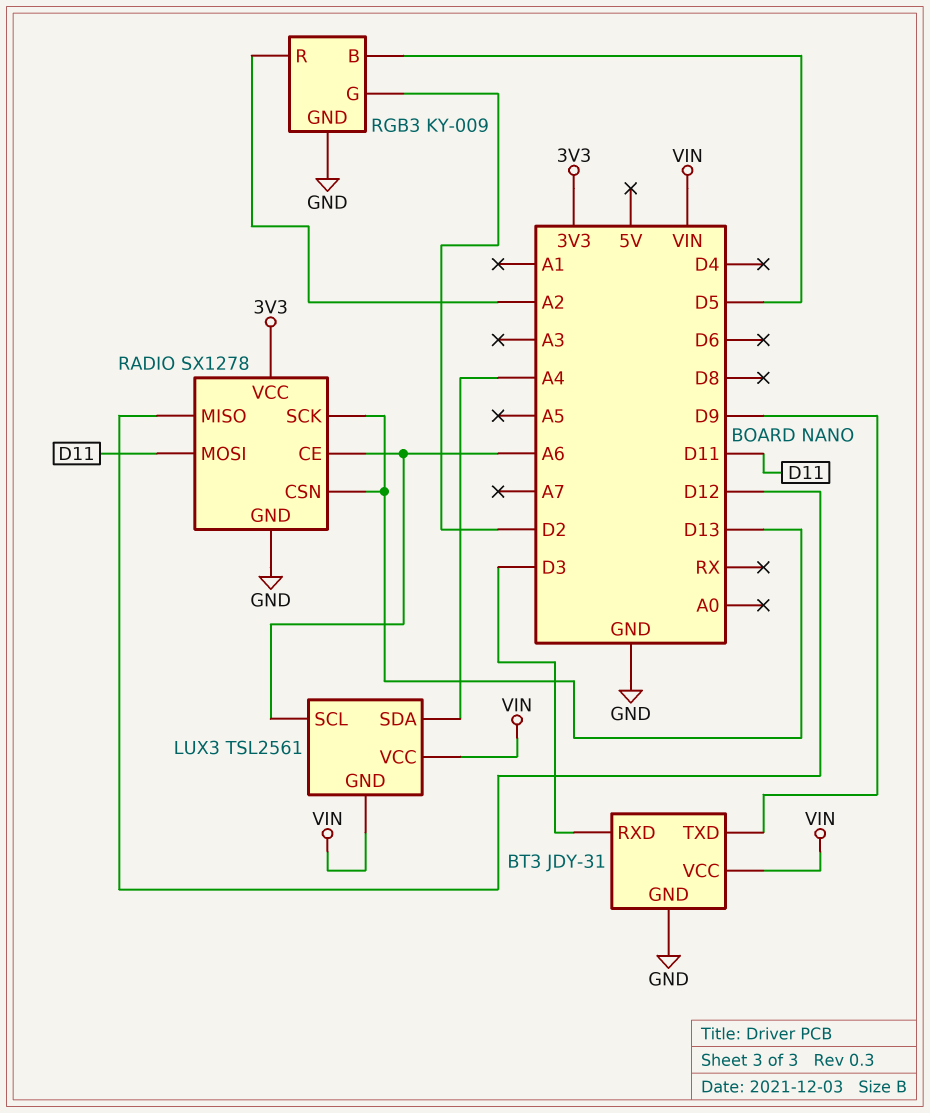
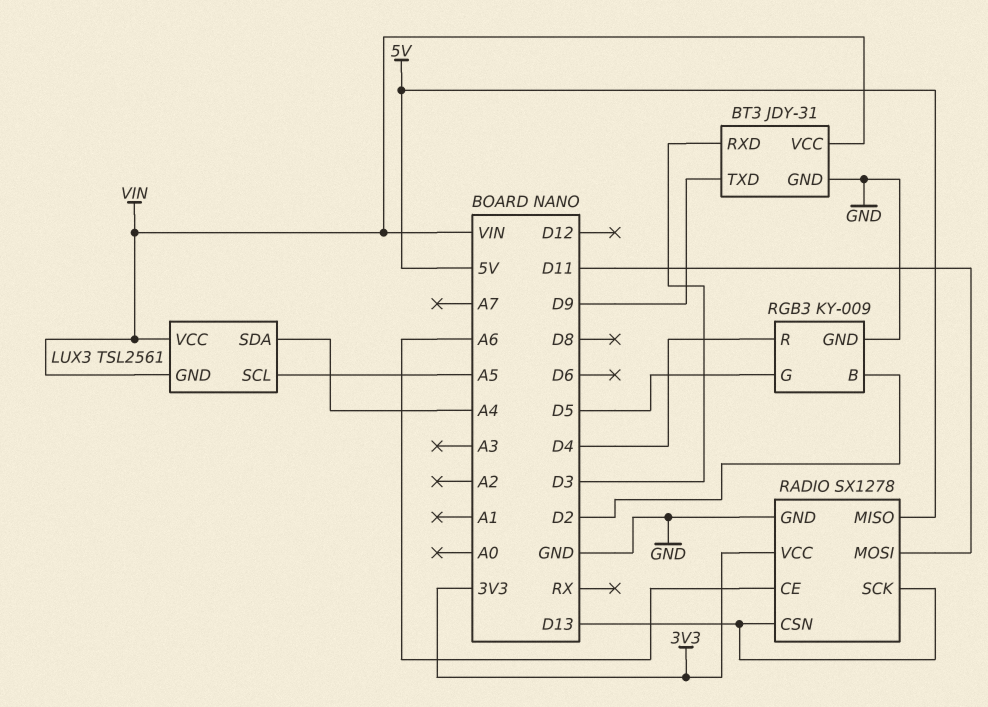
LUX3 pin SCL: A6 -> A5
RADIO pin MISO: D12 -> 5V
RGB3 pin B: D5 -> D2
RGB3 pin G: D2 -> D5
RGB3 pin R: A2 -> D4

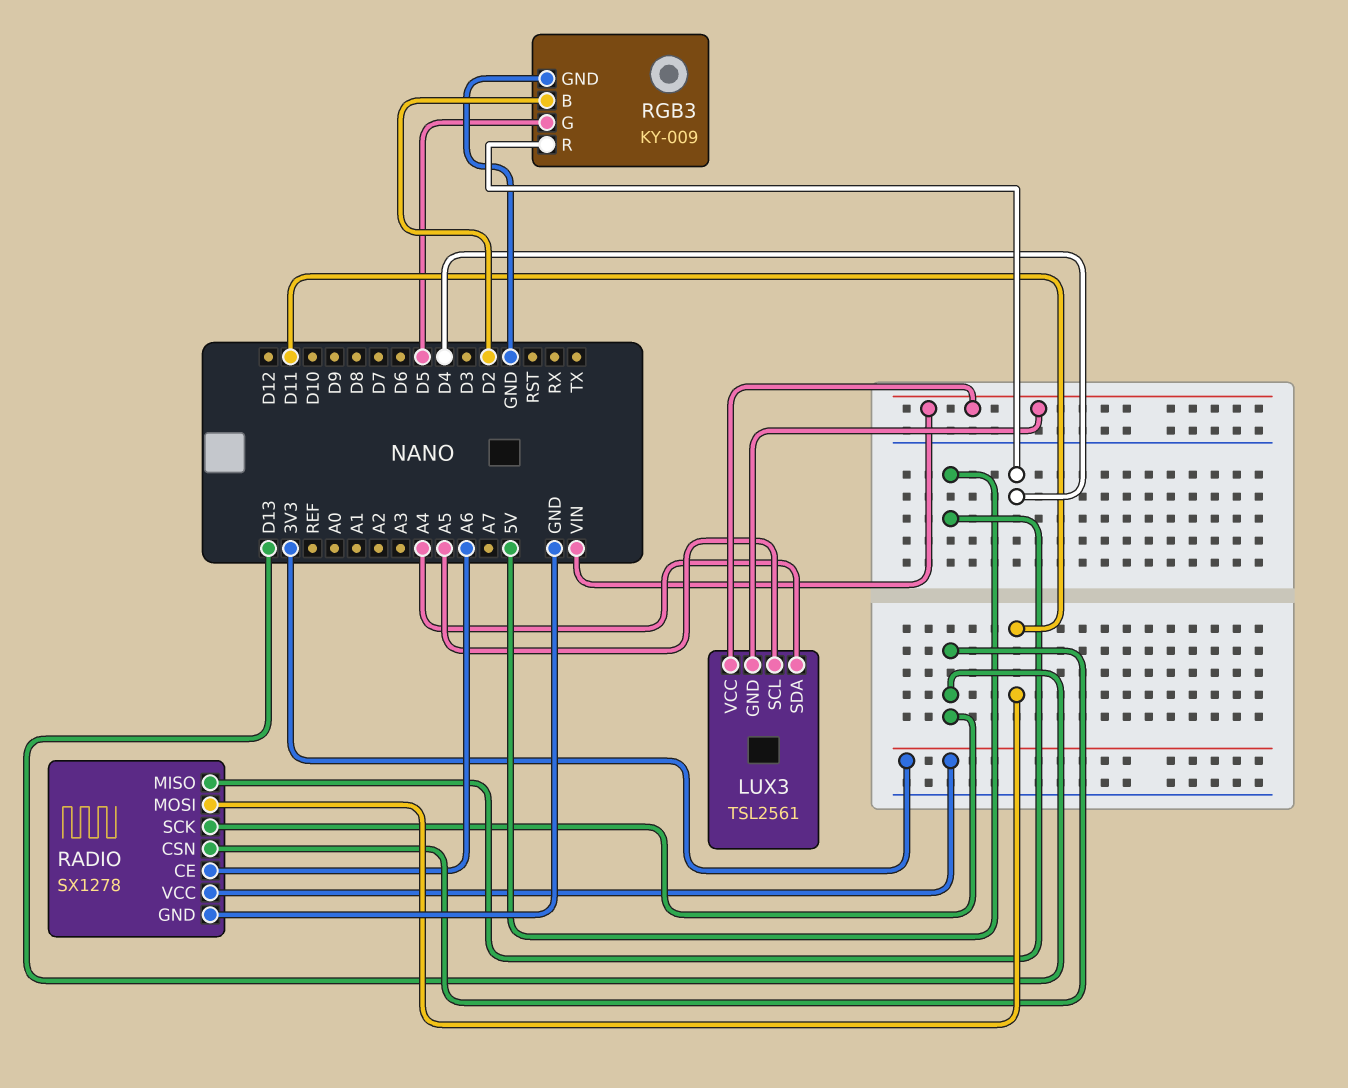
BT3: JDY-31 -> none
BT3 pin GND: GND -> none
BT3 pin RXD: D3 -> none
BT3 pin TXD: D9 -> none
BT3 pin VCC: VIN -> none

